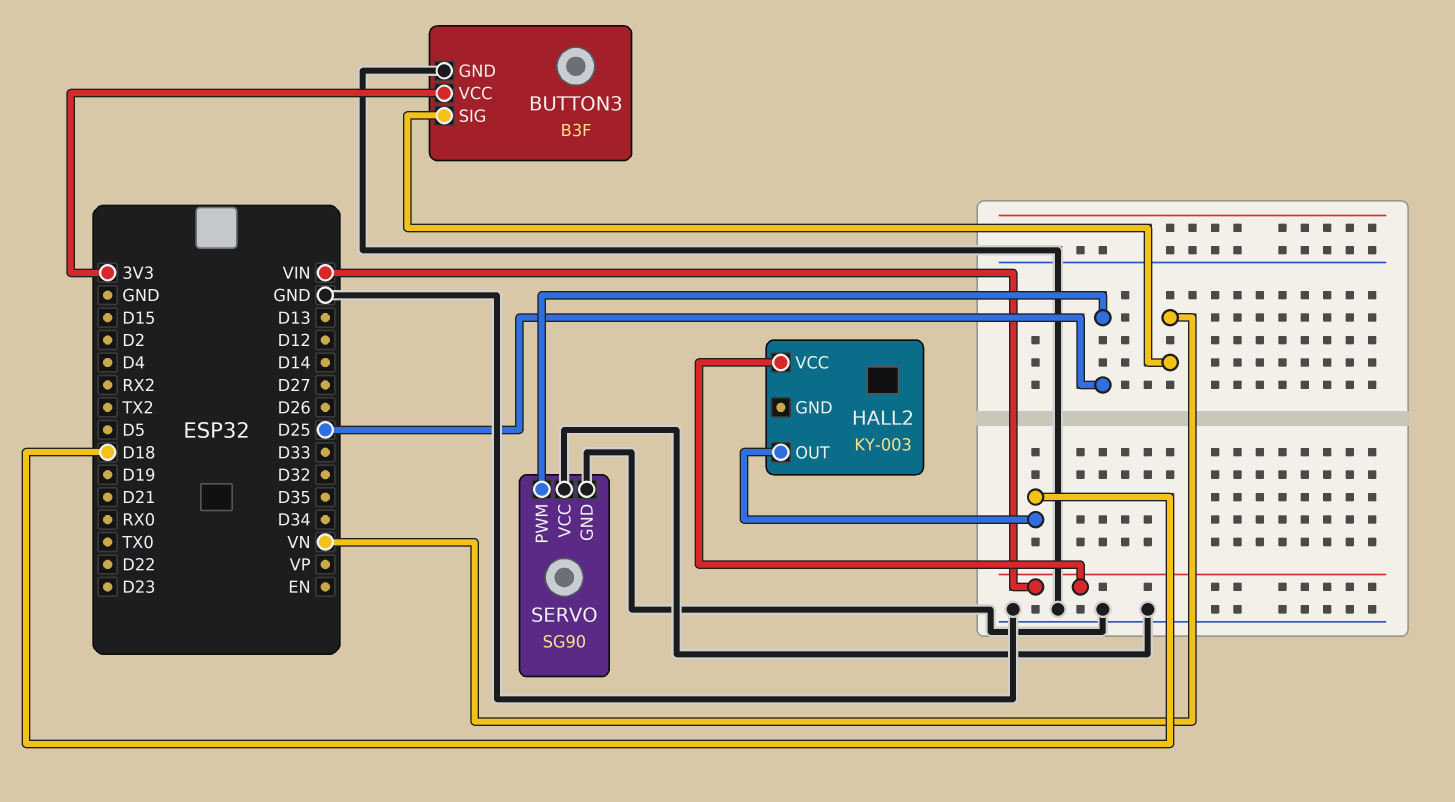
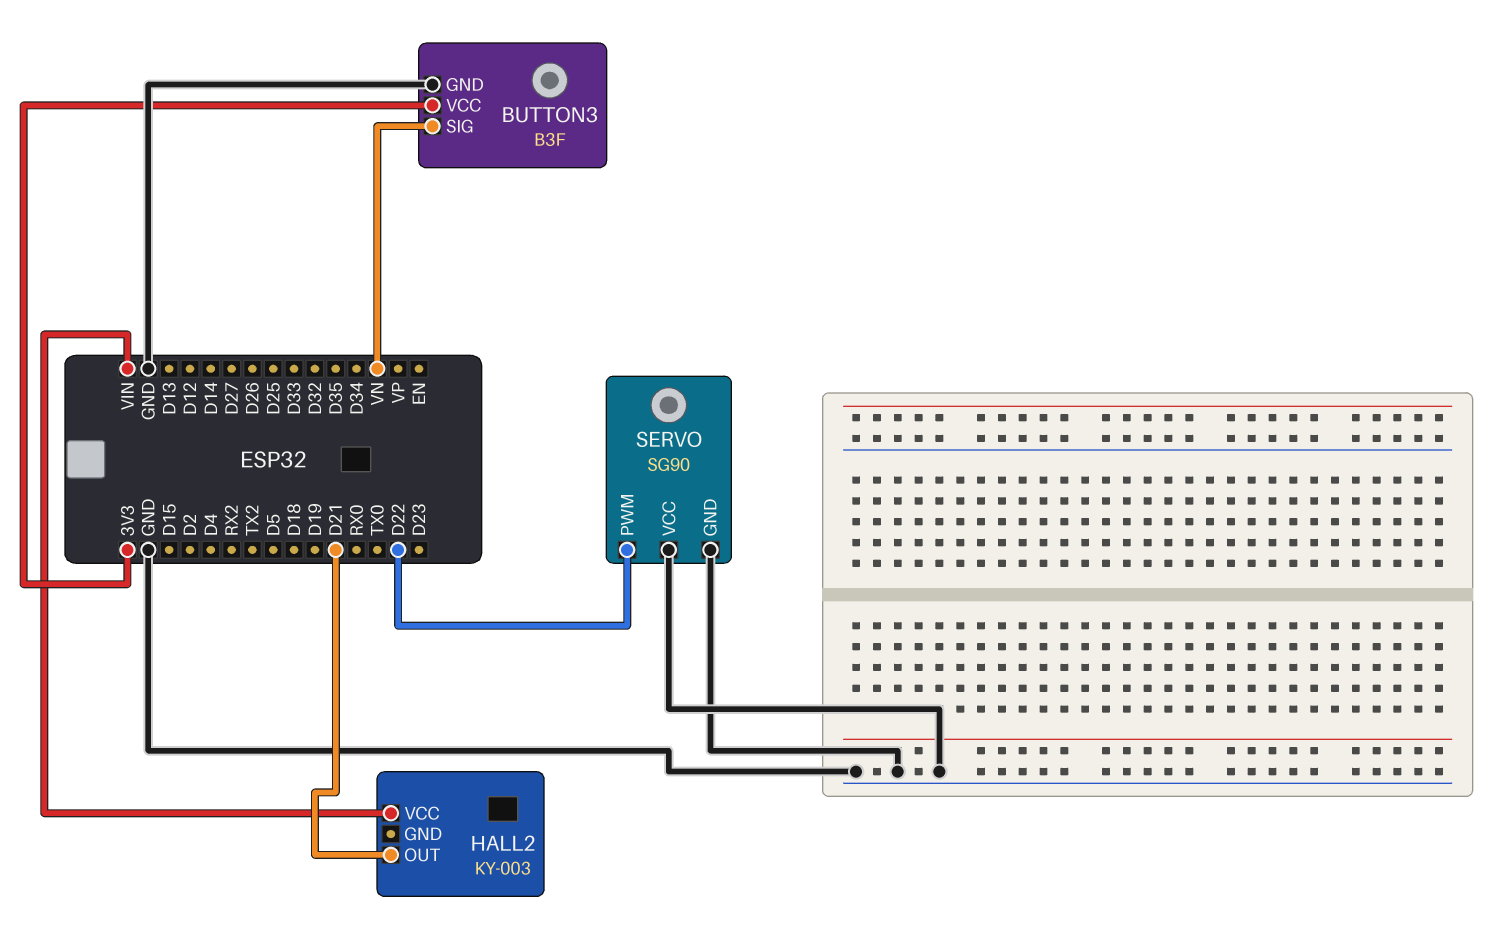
HALL2 pin OUT: D18 -> D21
SERVO pin PWM: D25 -> D22

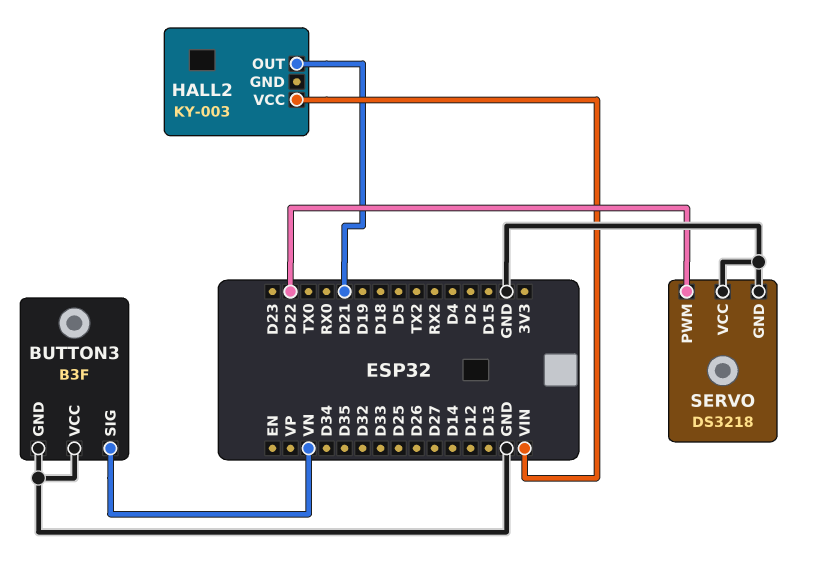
BUTTON3 pin VCC: 3V3 -> GND
SERVO: SG90 -> DS3218

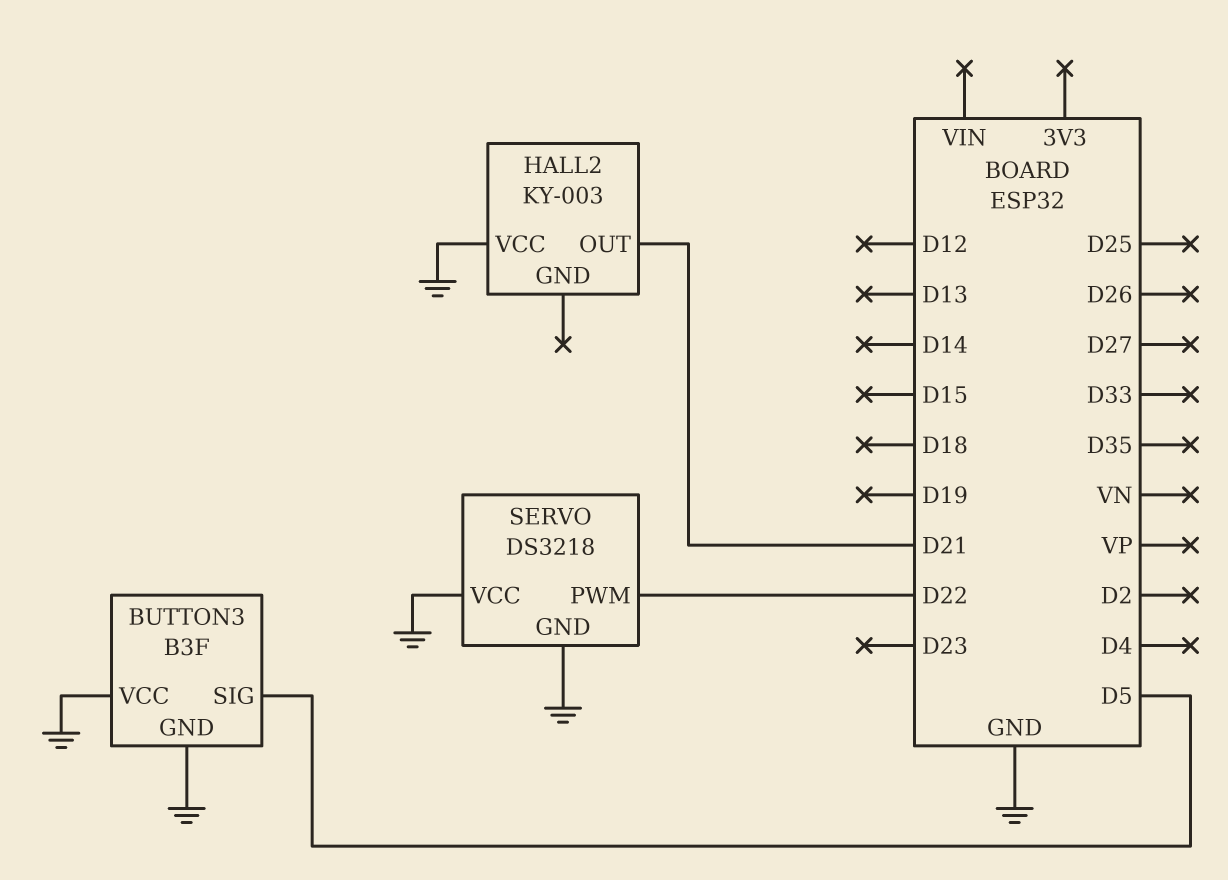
BUTTON3 pin SIG: VN -> D5
HALL2 pin VCC: VIN -> GND

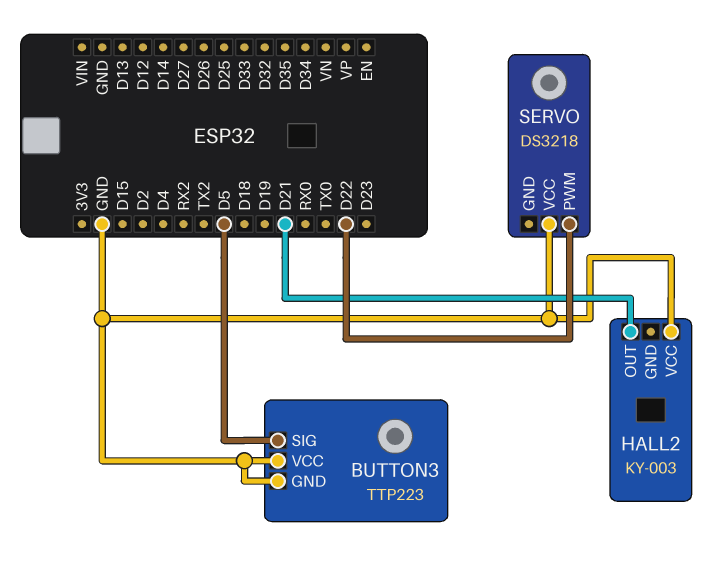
BUTTON3: B3F -> TTP223
SERVO pin GND: GND -> none

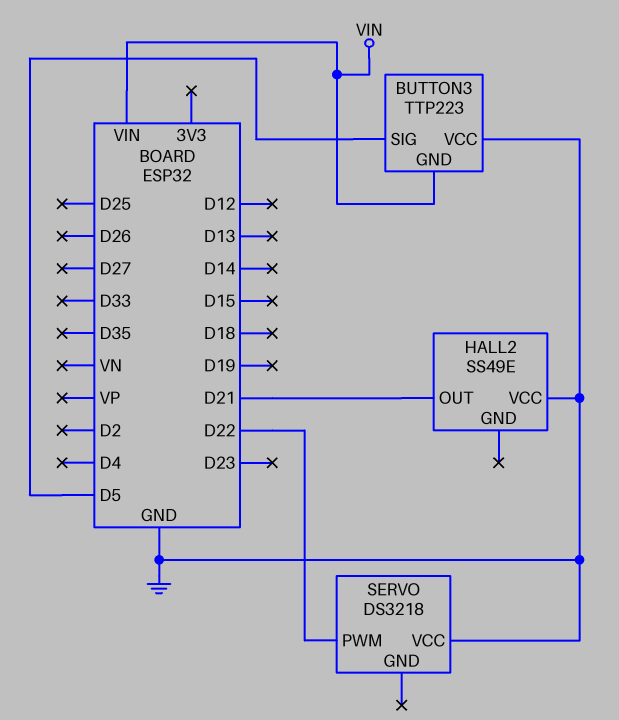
BUTTON3 pin GND: GND -> VIN
HALL2: KY-003 -> SS49E

